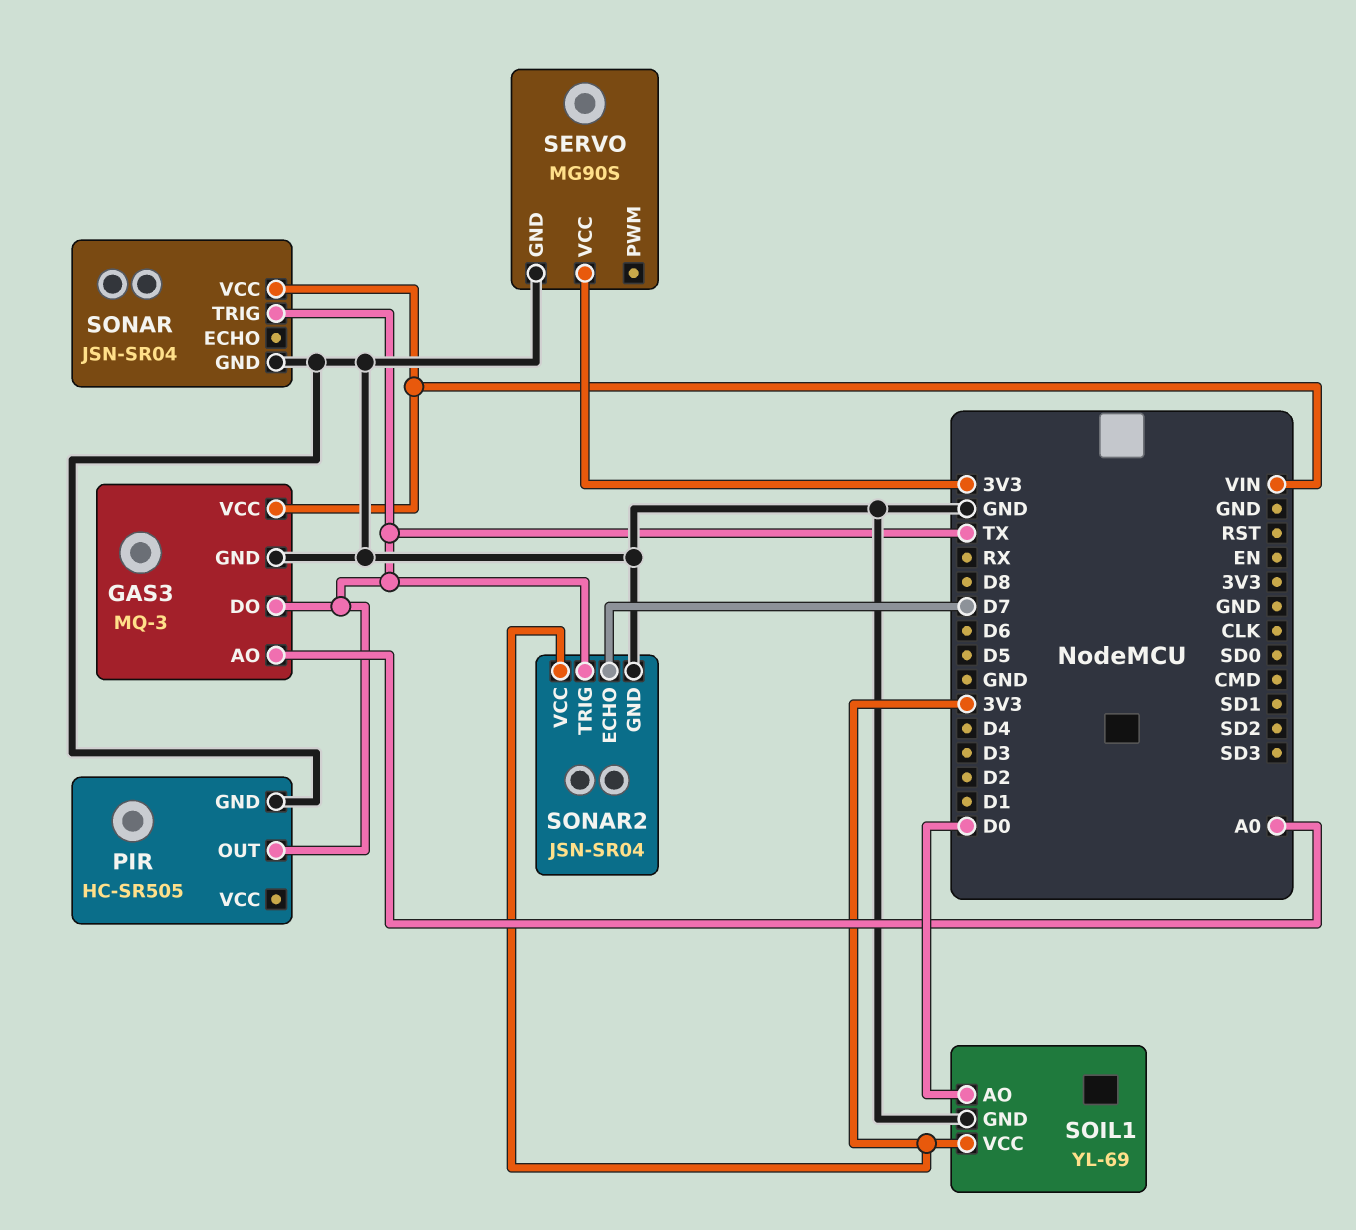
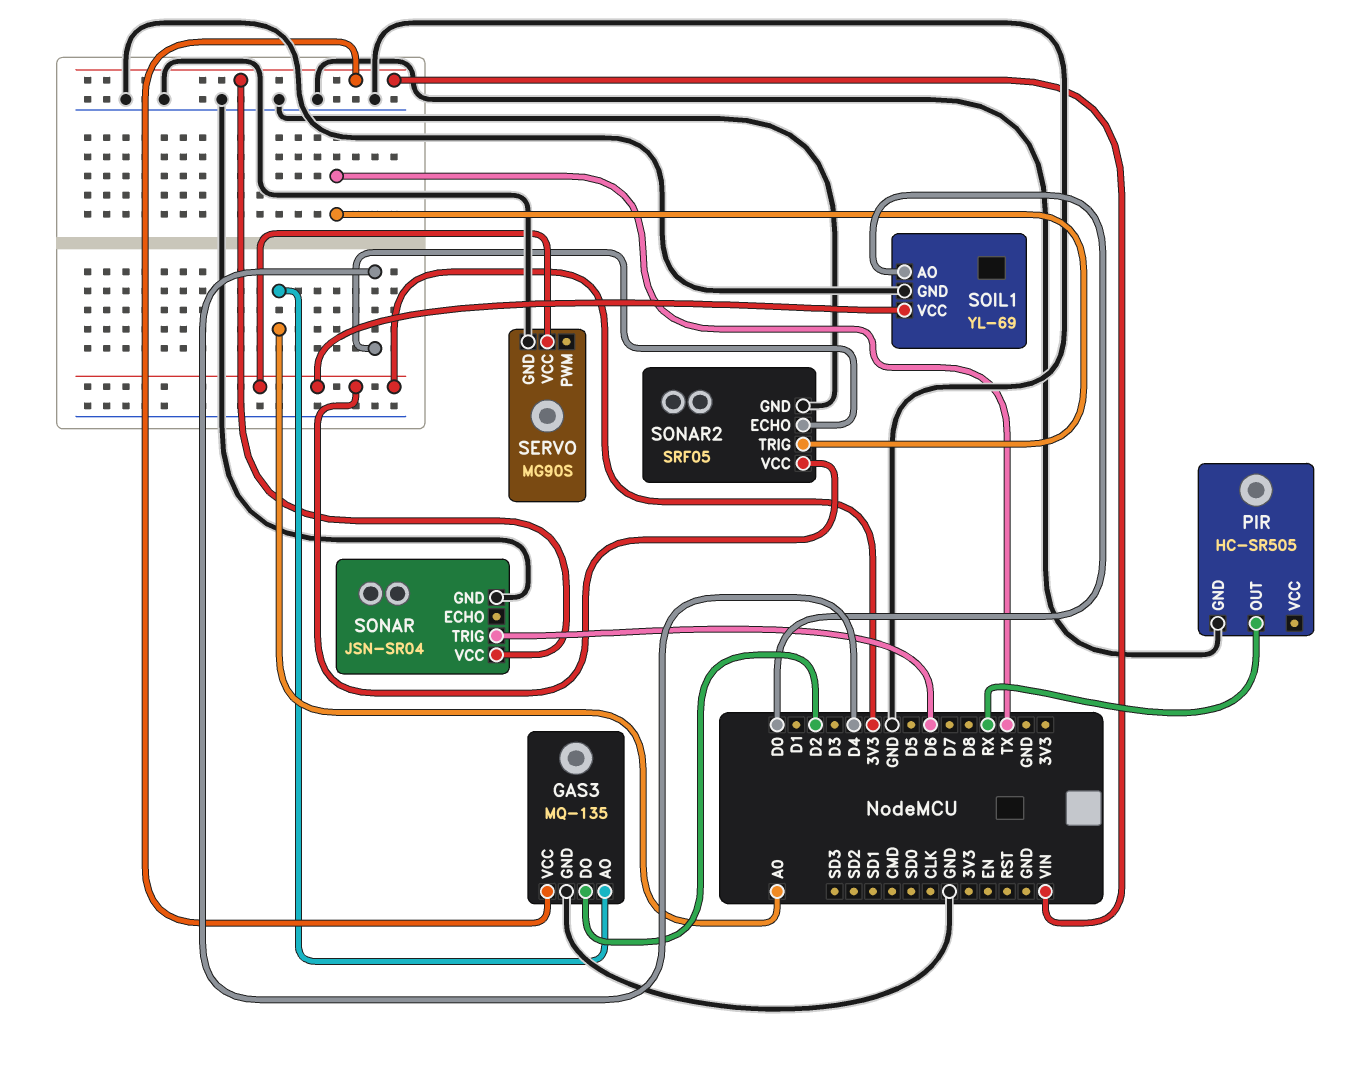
GAS3: MQ-3 -> MQ-135
GAS3 pin DO: TX -> D2
PIR pin OUT: TX -> RX
SONAR pin TRIG: TX -> D6
SONAR2: JSN-SR04 -> SRF05
SONAR2 pin ECHO: D7 -> D4

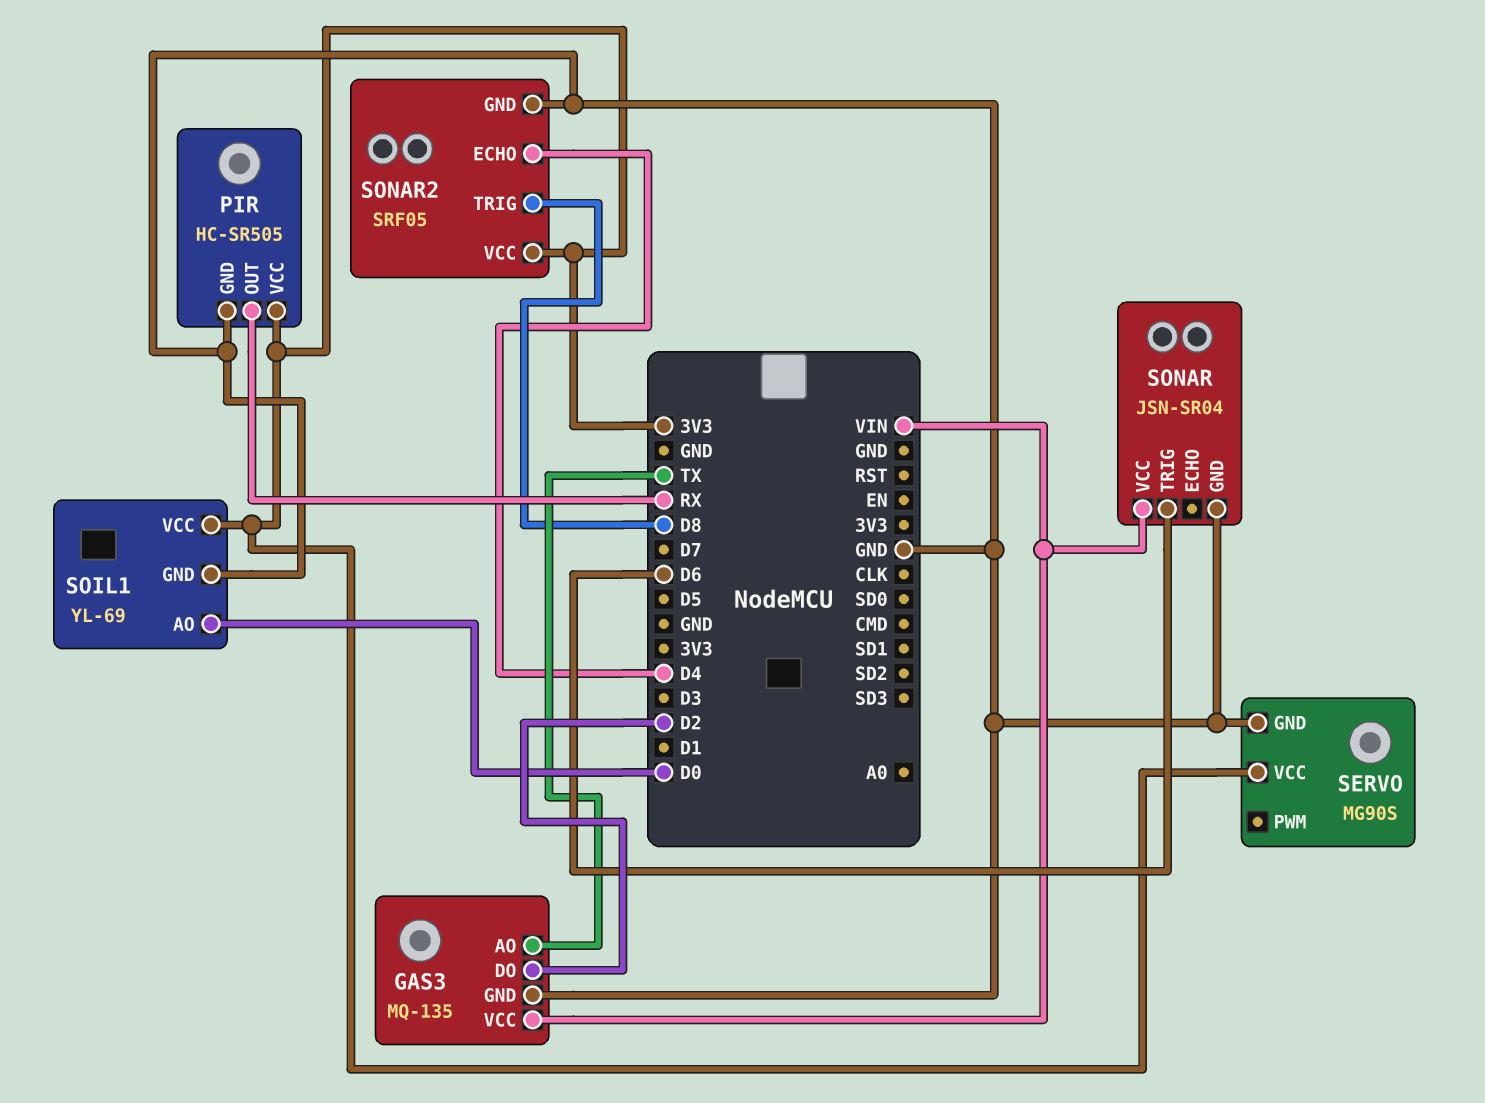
GAS3 pin AO: A0 -> TX
PIR pin VCC: none -> 3V3
SONAR2 pin TRIG: TX -> D8

